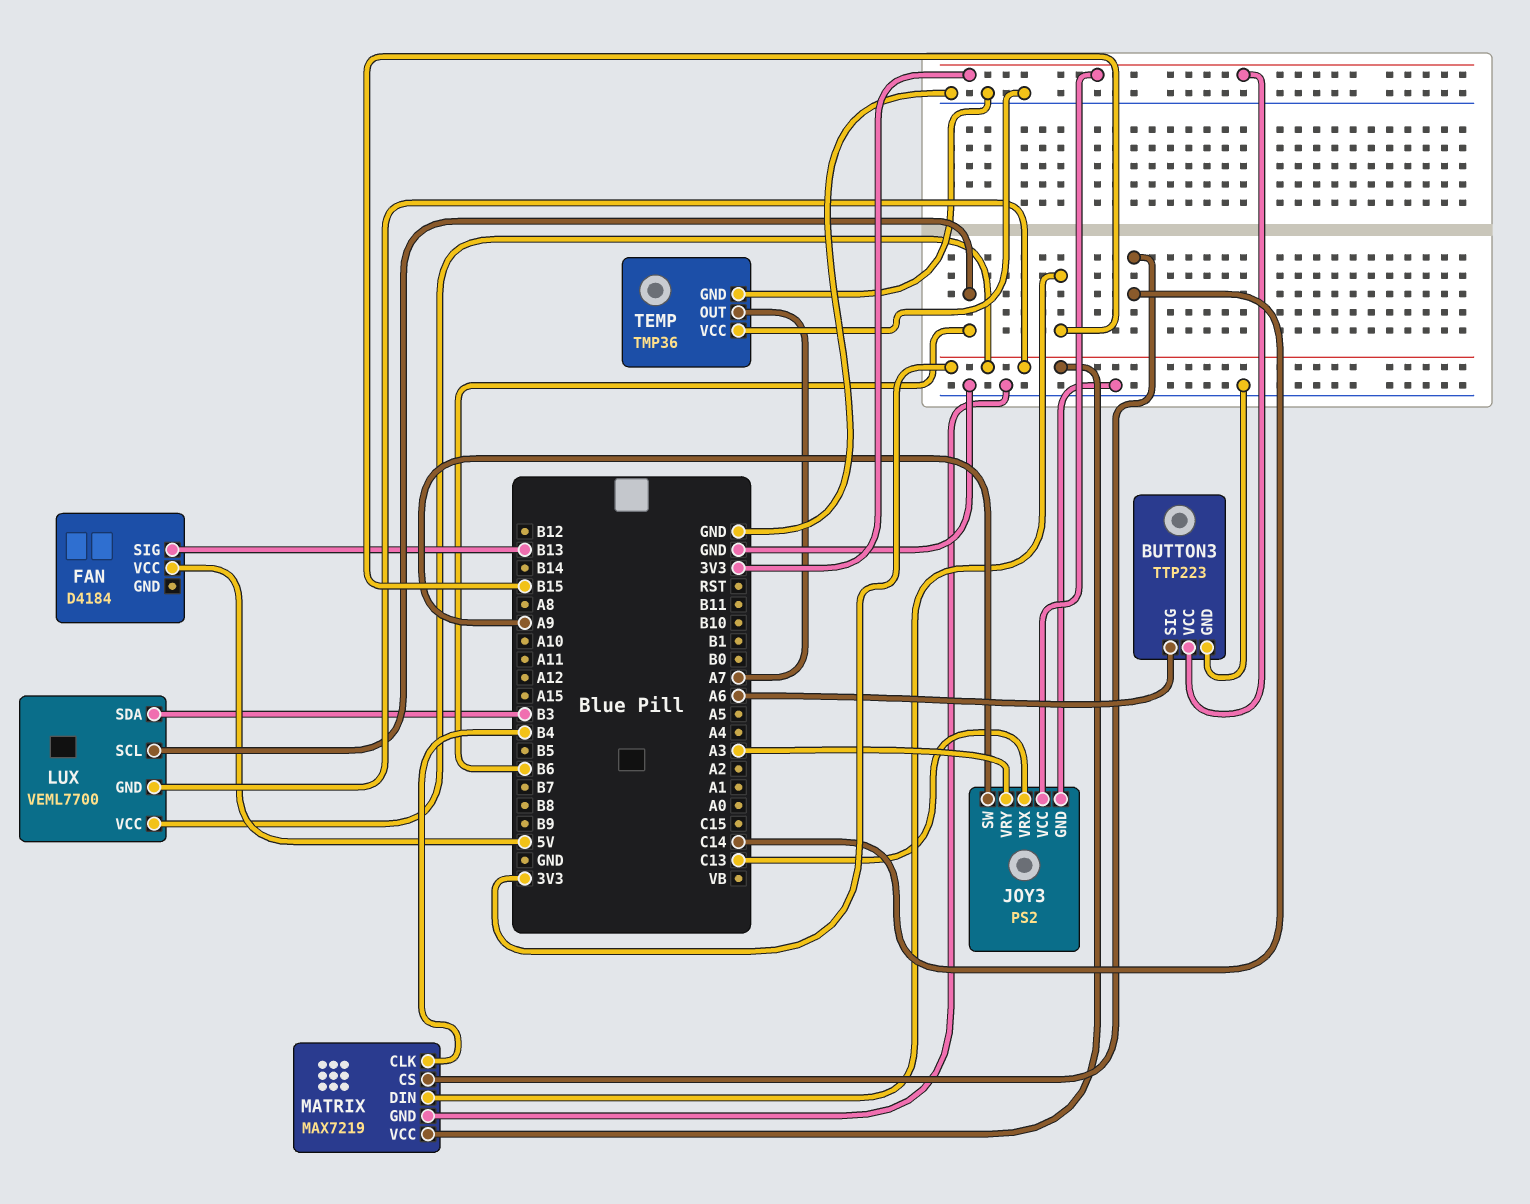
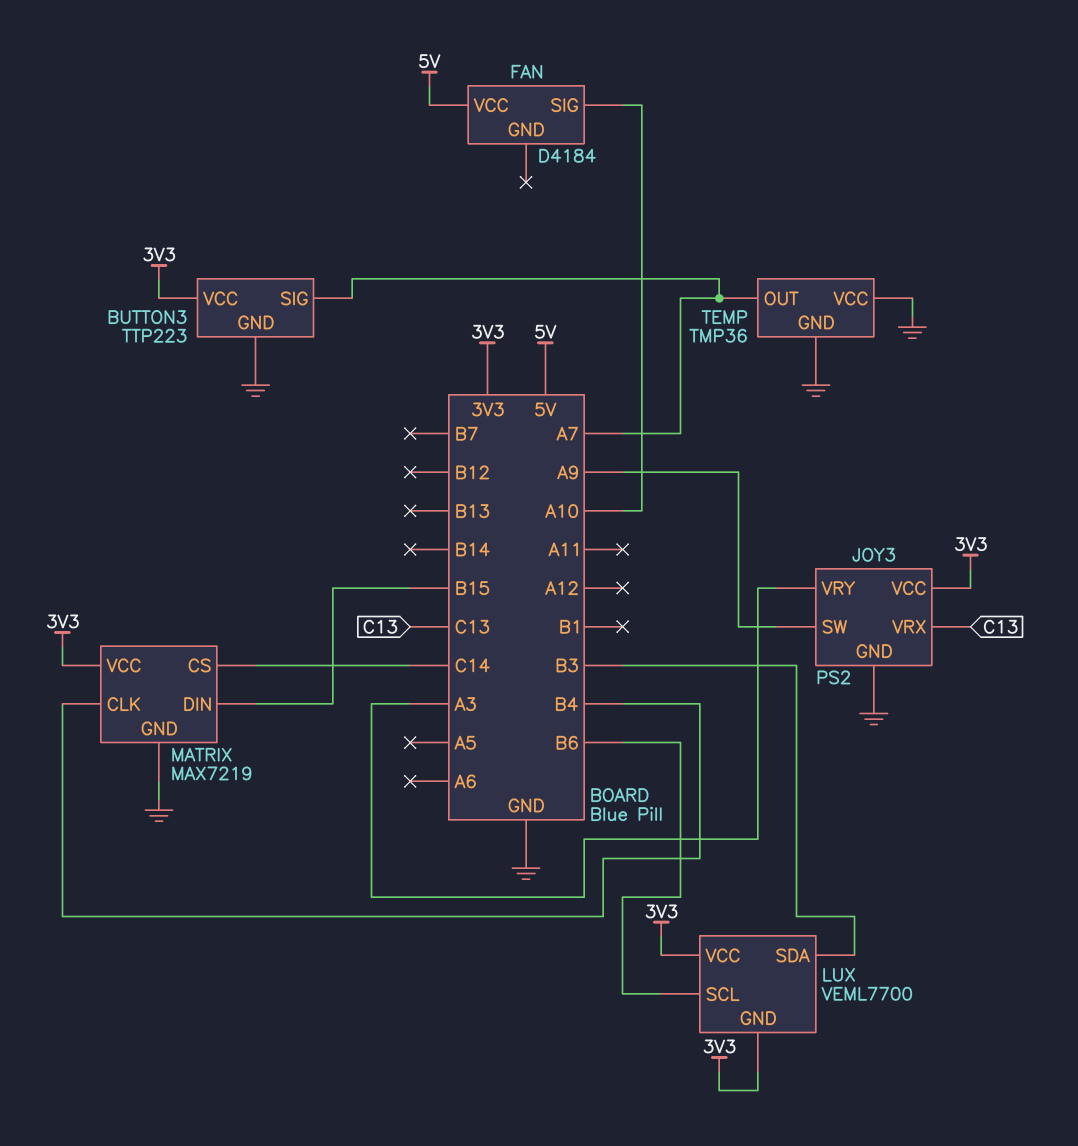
BUTTON3 pin SIG: A6 -> A7
FAN pin SIG: B13 -> A10

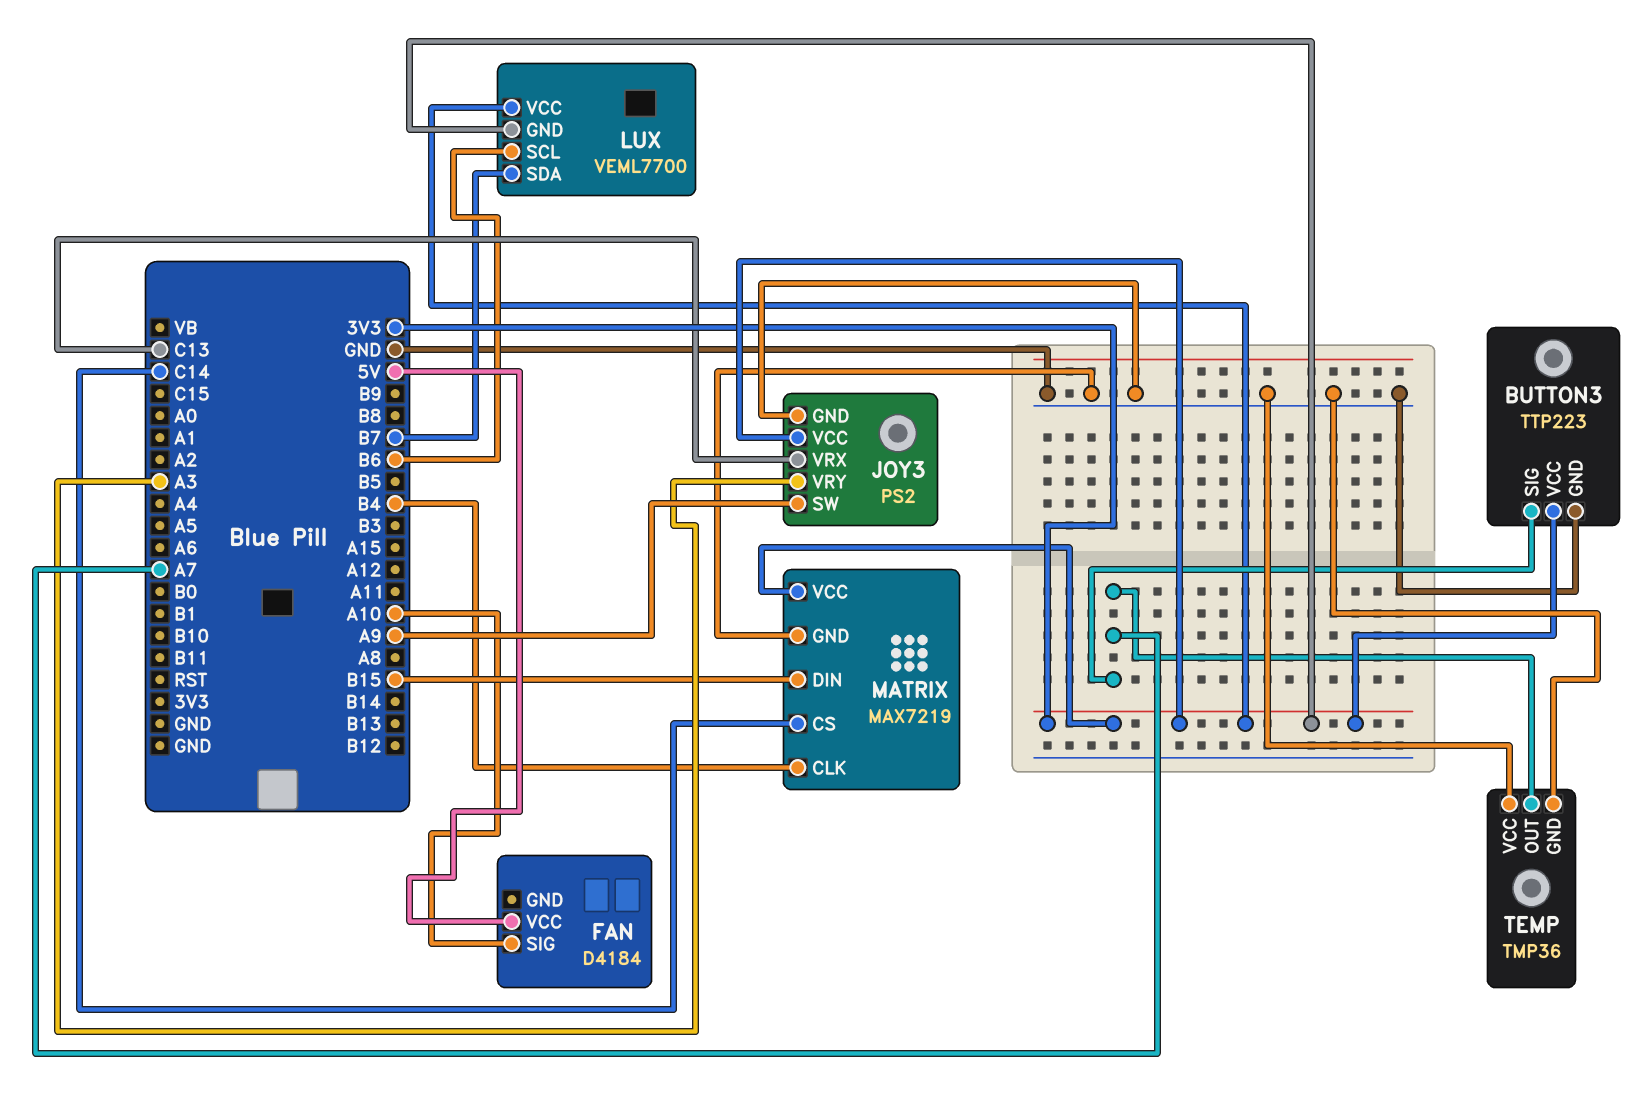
LUX pin SDA: B3 -> B7

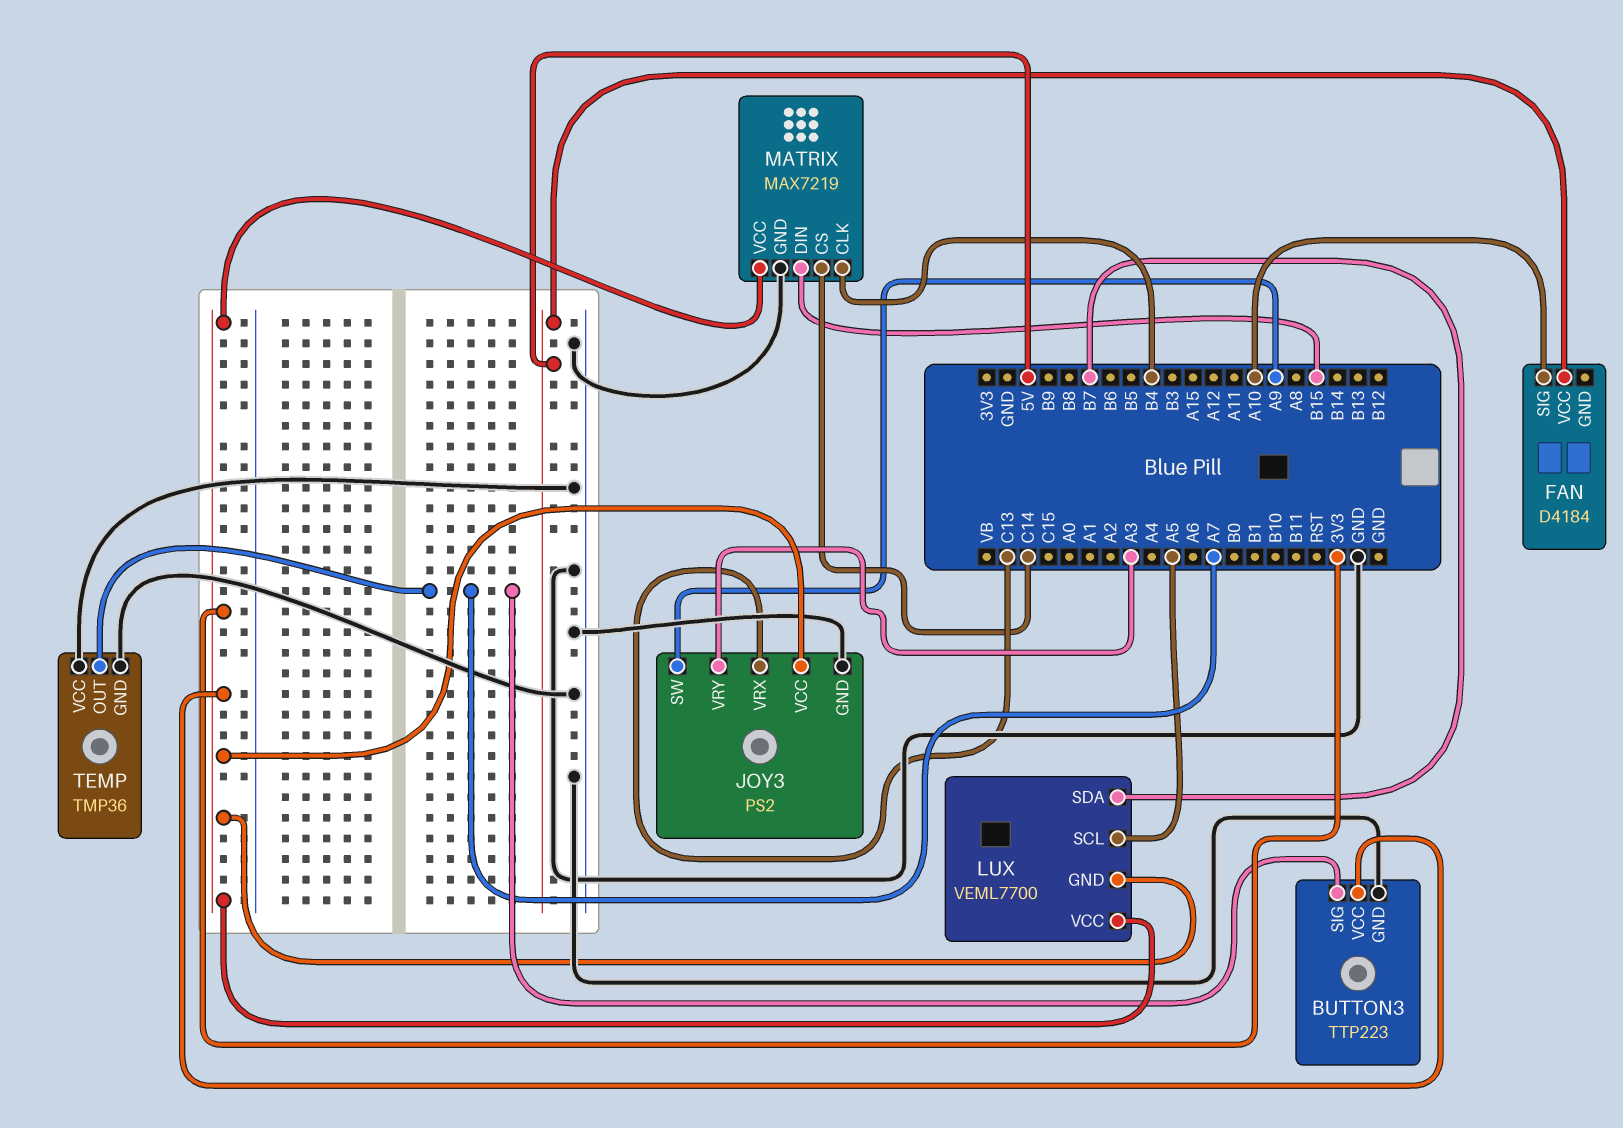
LUX pin SCL: B6 -> A5

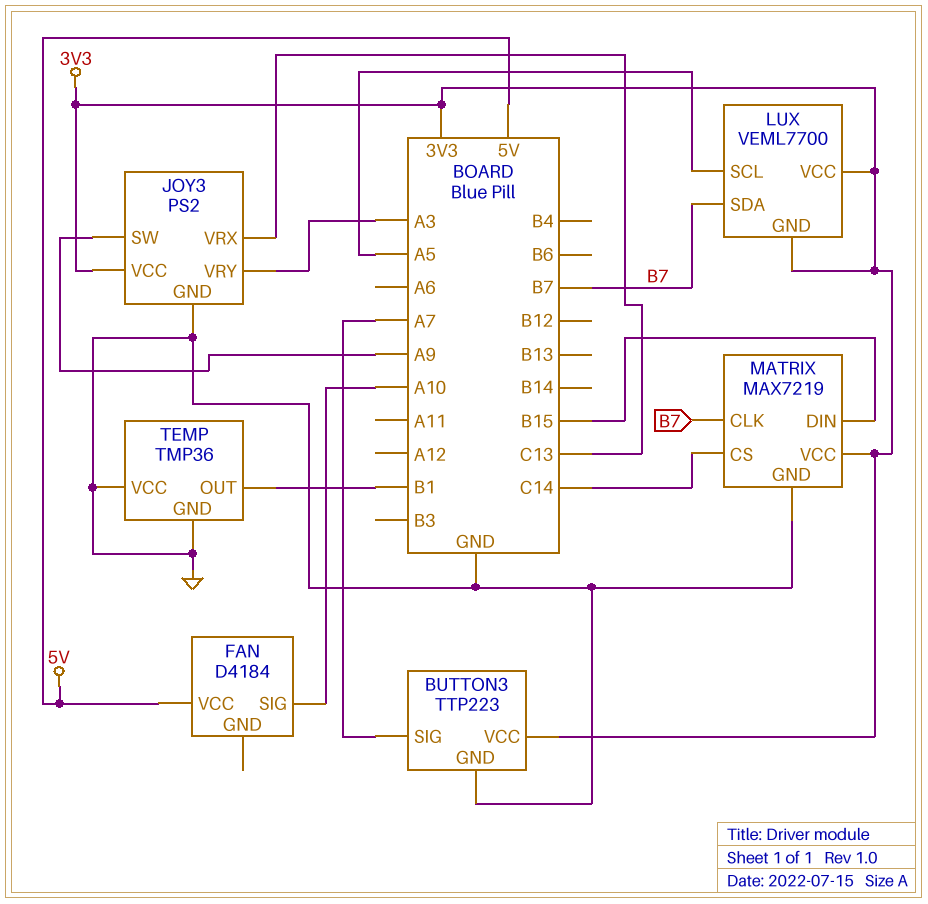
MATRIX pin CLK: B4 -> B7
TEMP pin OUT: A7 -> B1

